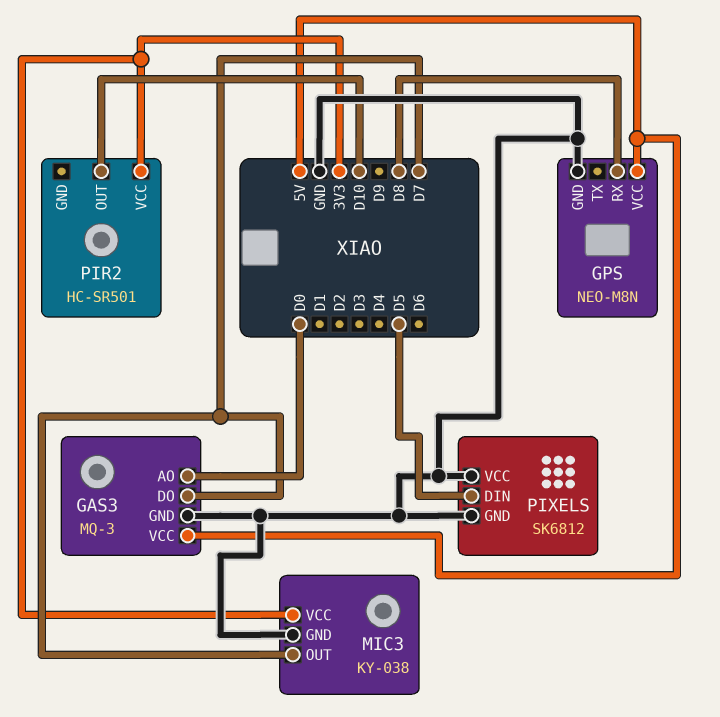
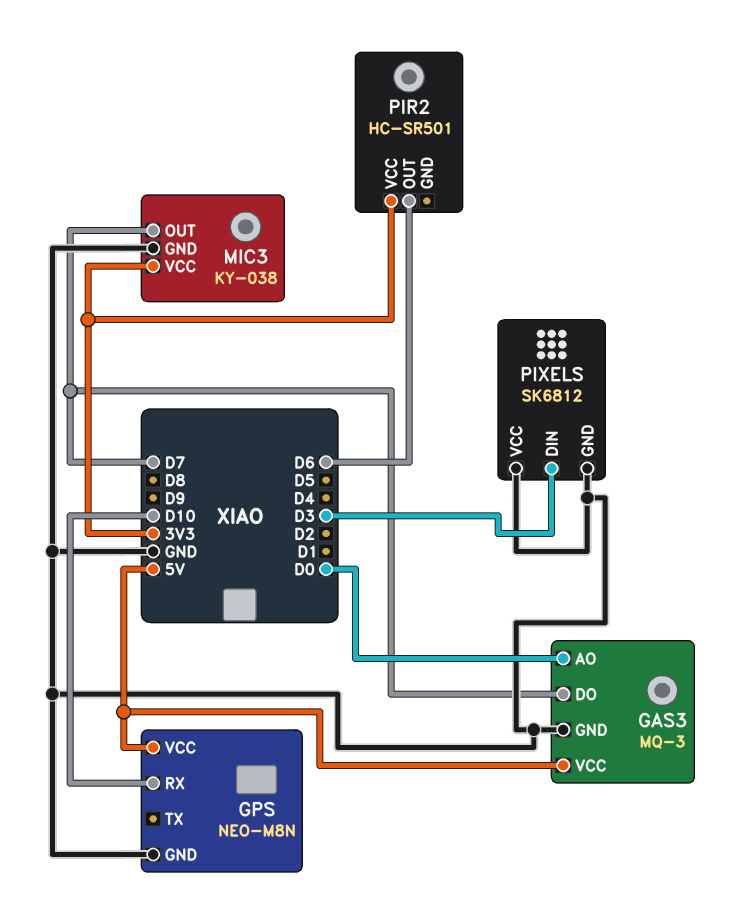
GPS pin RX: D8 -> D10
PIR2 pin OUT: D10 -> D6
PIXELS pin DIN: D5 -> D3

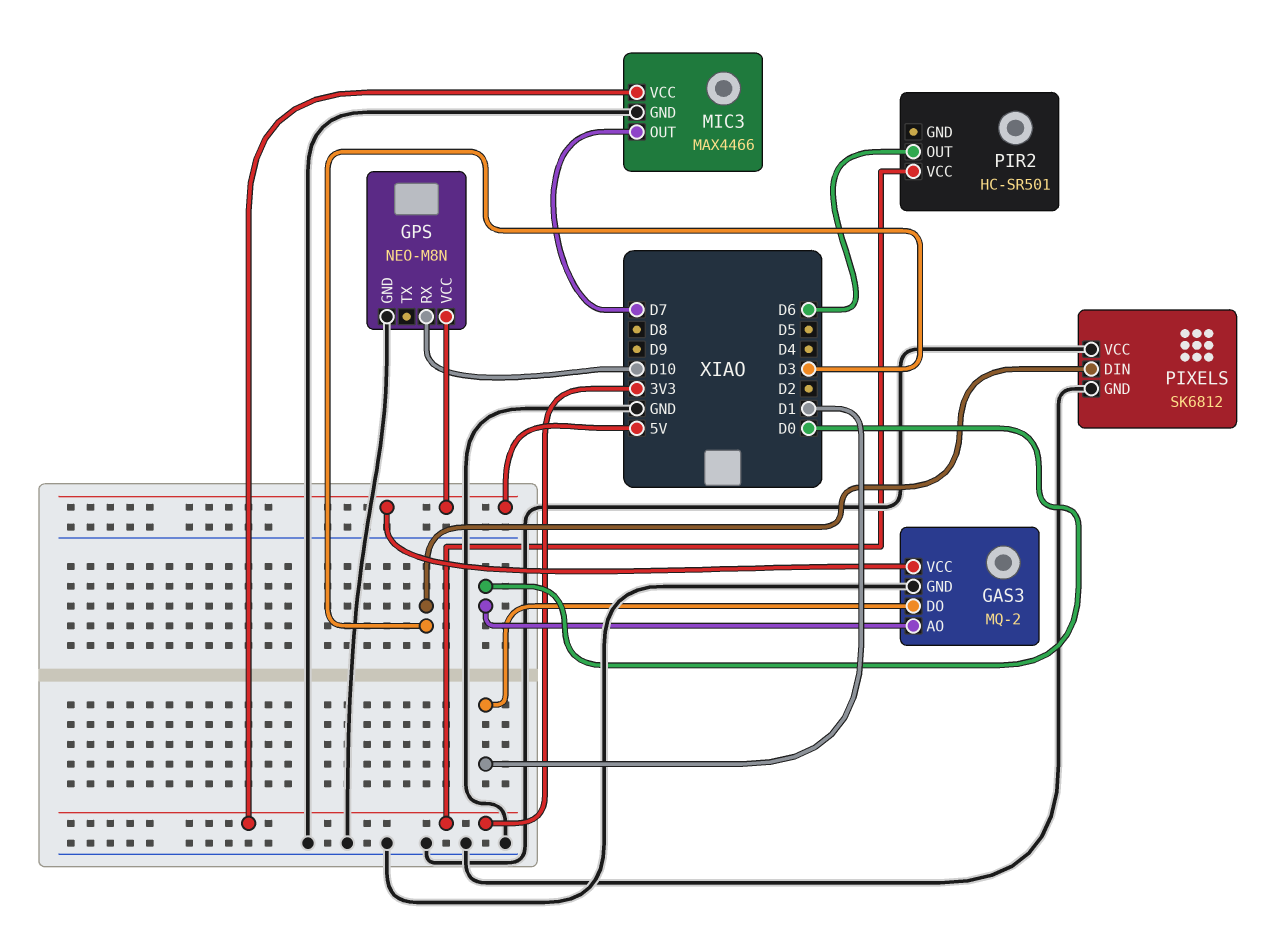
GAS3: MQ-3 -> MQ-2
GAS3 pin DO: D7 -> D1
MIC3: KY-038 -> MAX4466

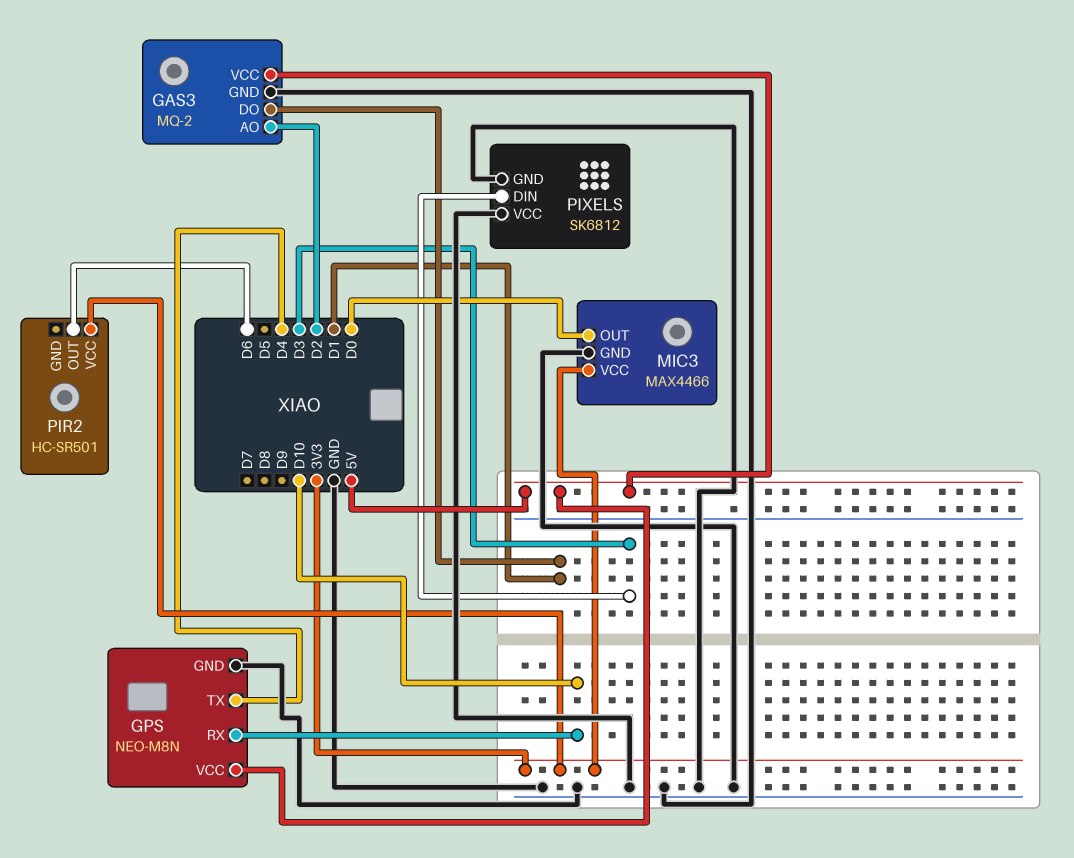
GAS3 pin AO: D0 -> D2
GPS pin TX: none -> D4
MIC3 pin OUT: D7 -> D0

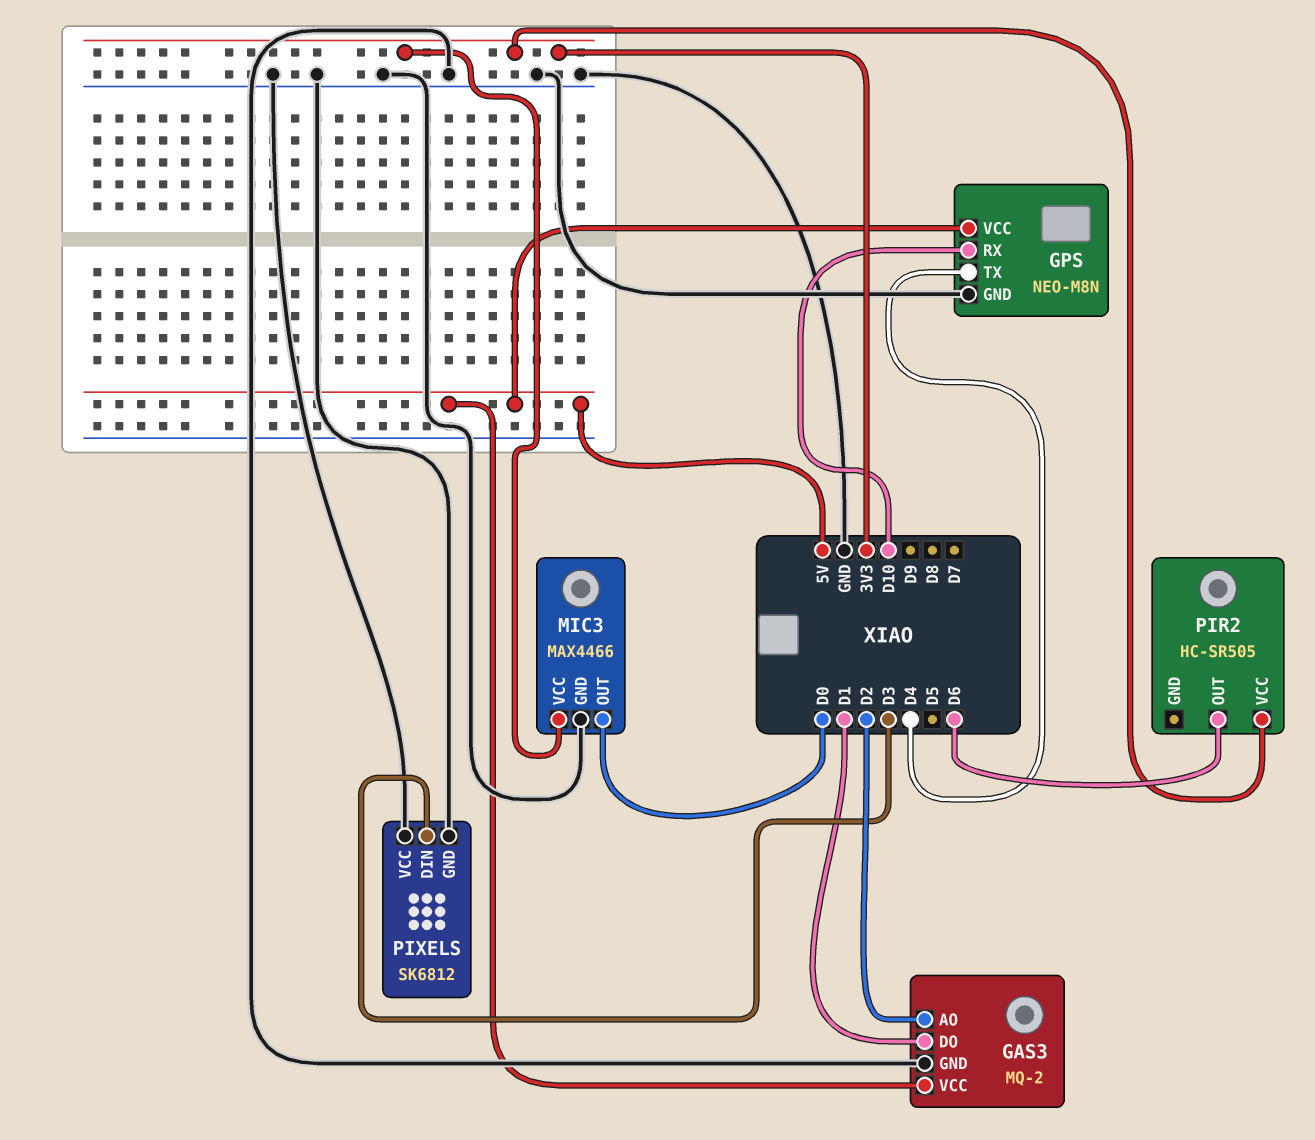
PIR2: HC-SR501 -> HC-SR505

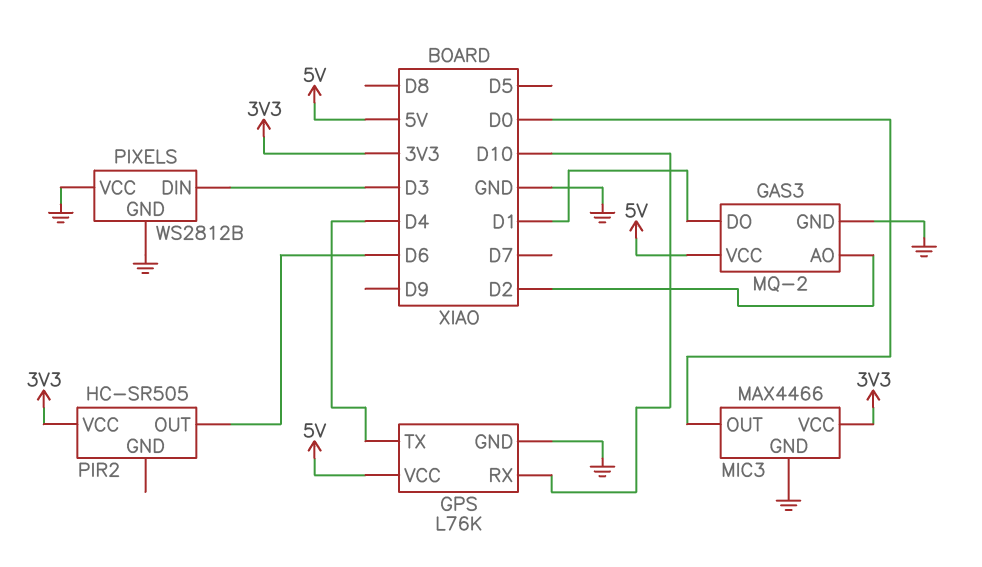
GPS: NEO-M8N -> L76K
PIXELS: SK6812 -> WS2812B

